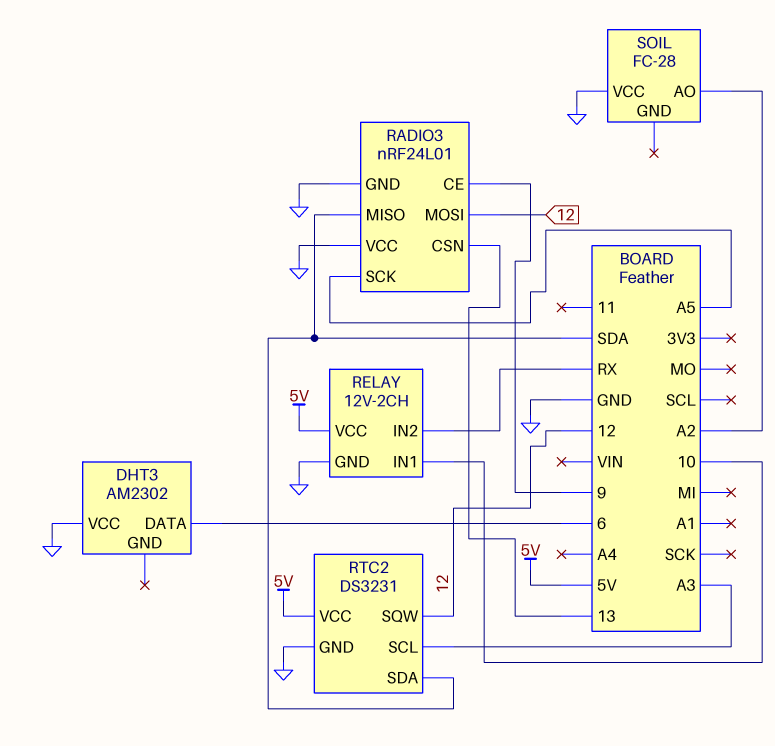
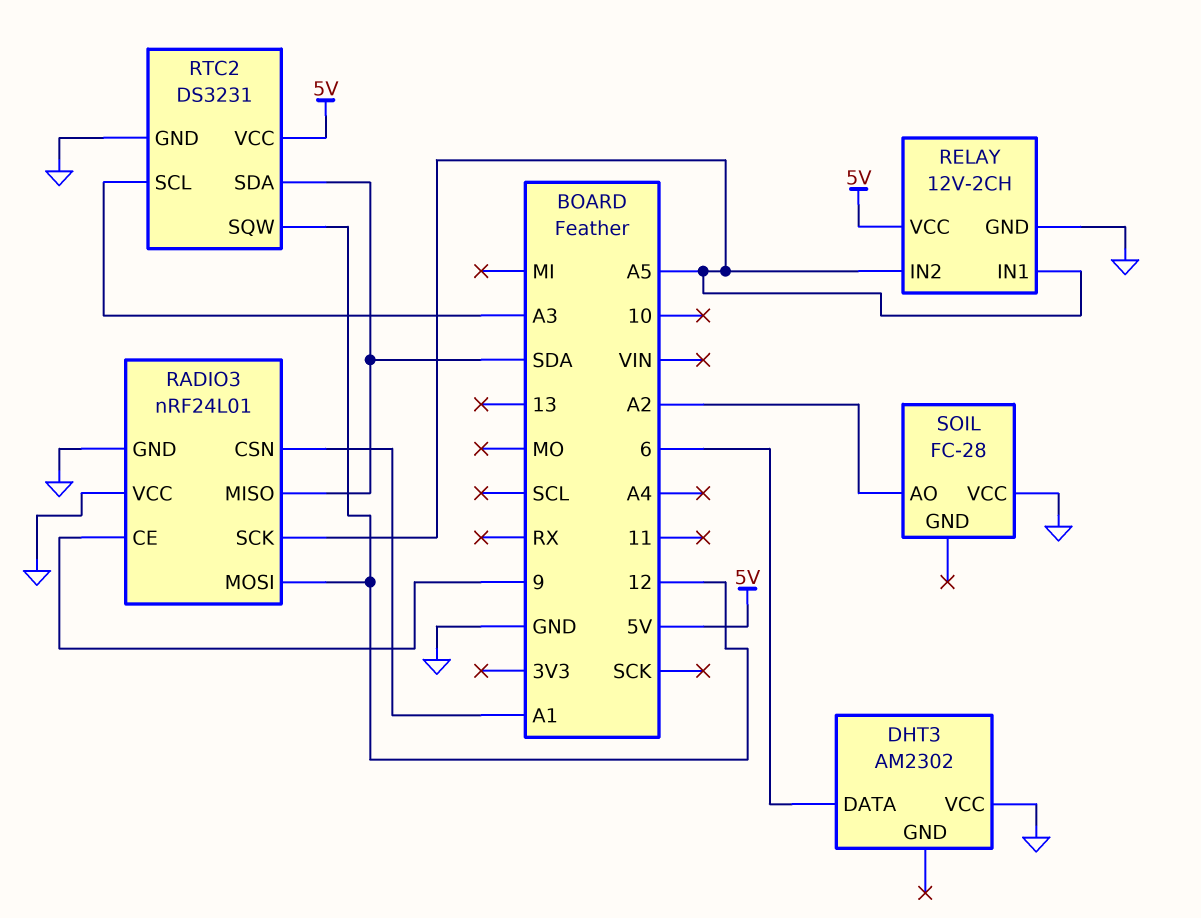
RADIO3 pin CSN: 13 -> A1
RELAY pin IN1: 10 -> A5
RELAY pin IN2: RX -> A5

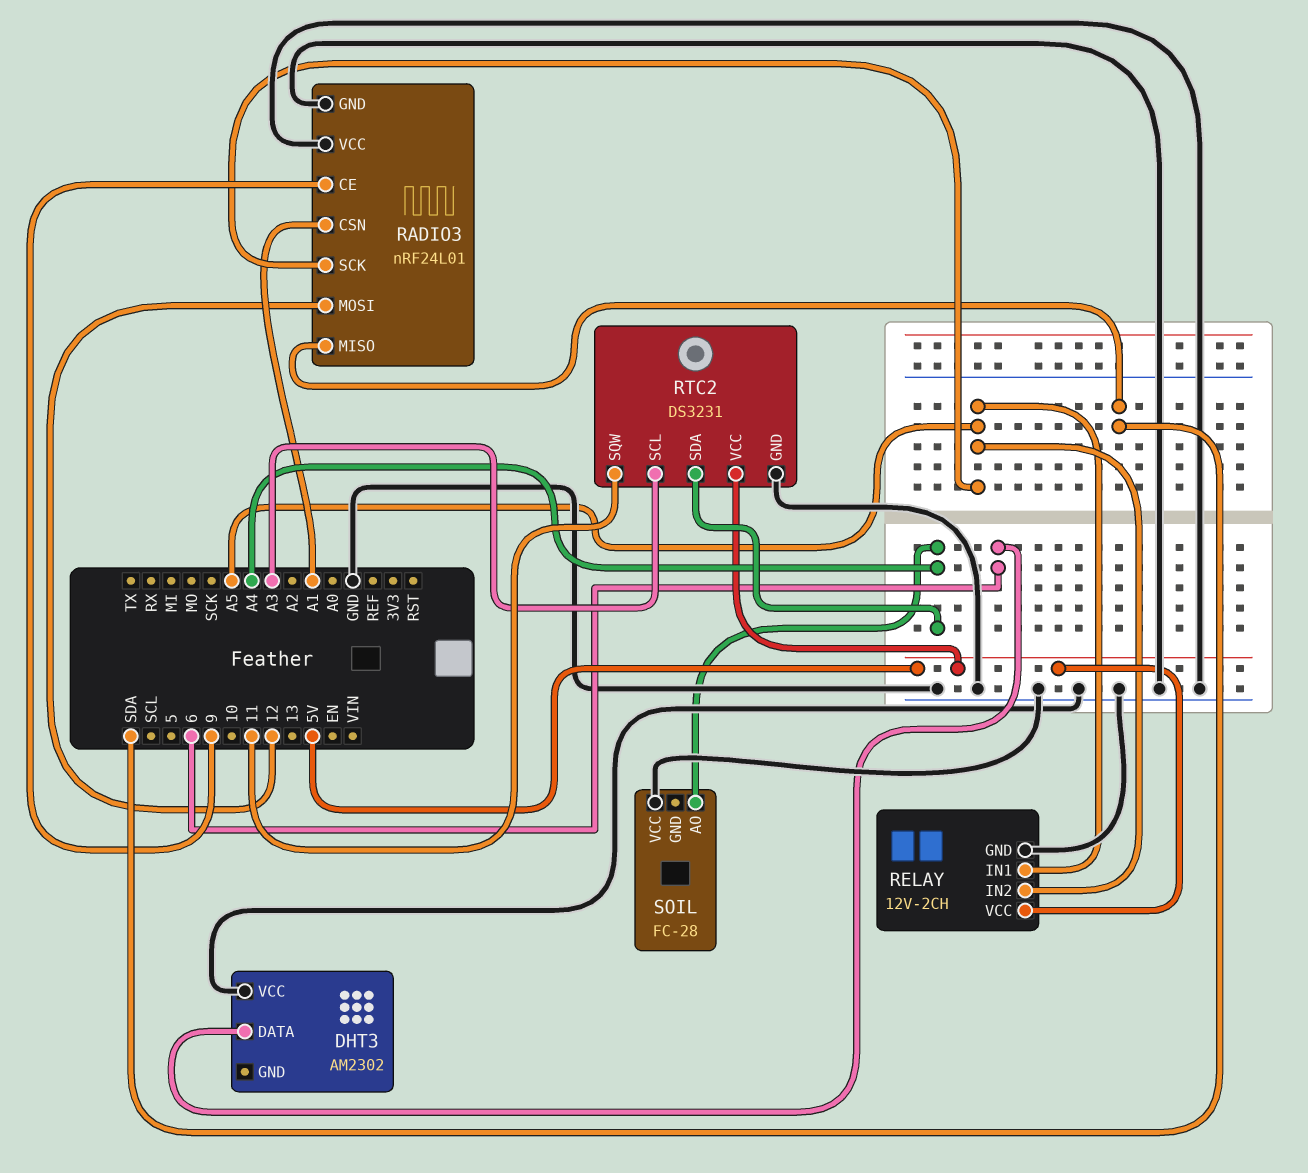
RTC2 pin SDA: SDA -> A4
RTC2 pin SQW: 12 -> 11
SOIL pin AO: A2 -> A4

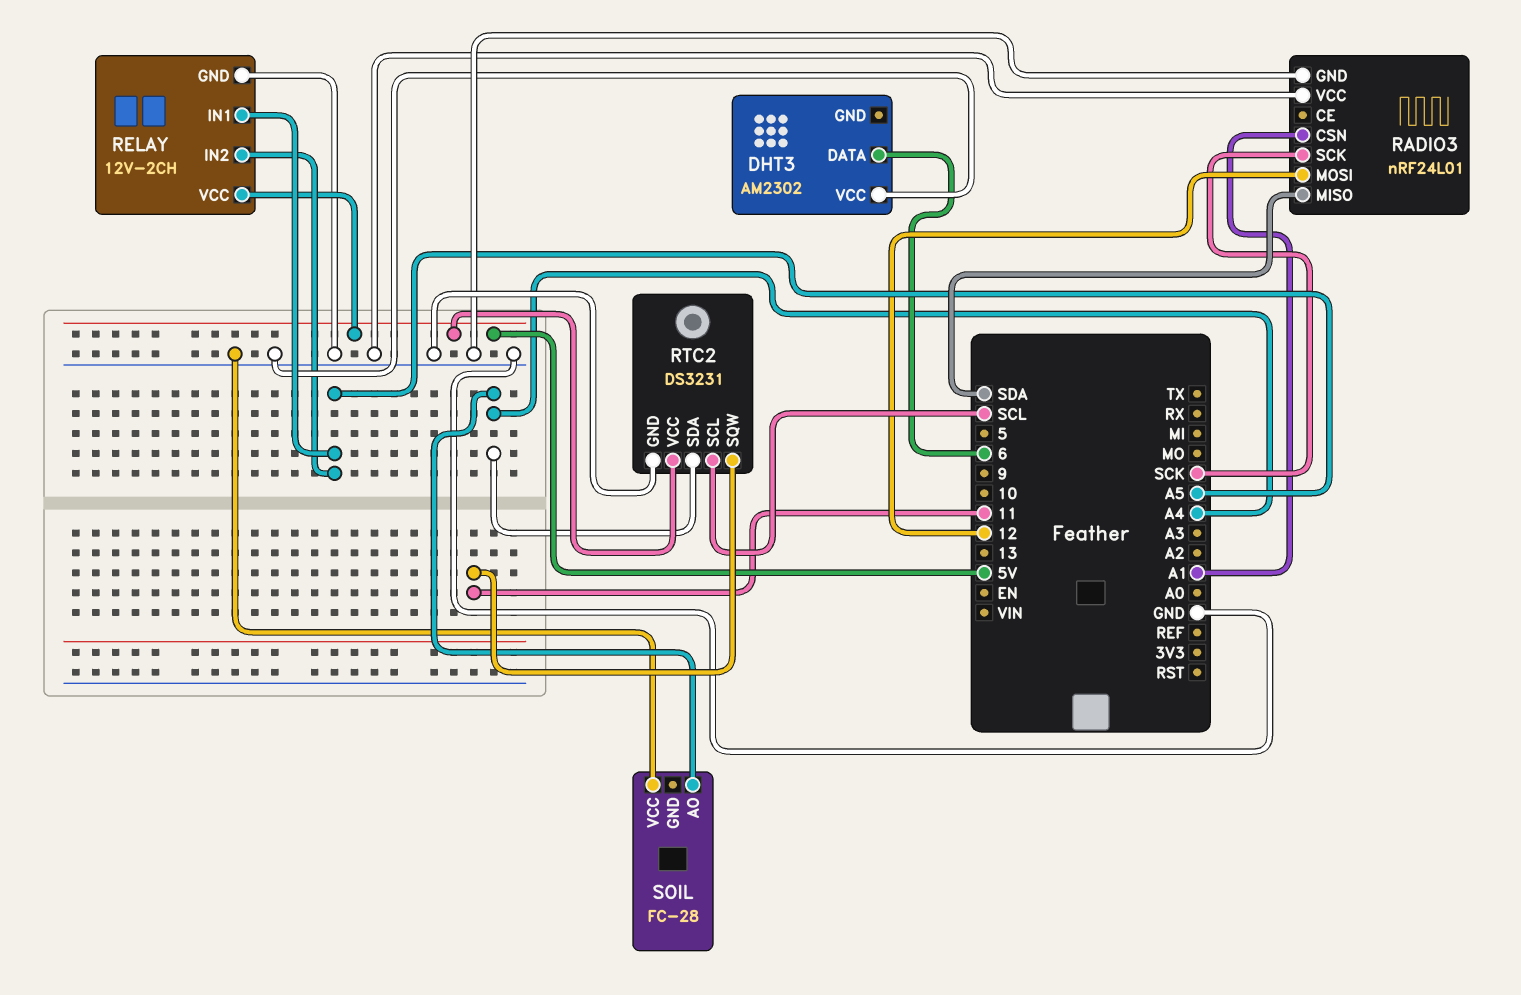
RADIO3 pin CE: 9 -> none
RADIO3 pin SCK: A5 -> SCK
RTC2 pin SCL: A3 -> SCL

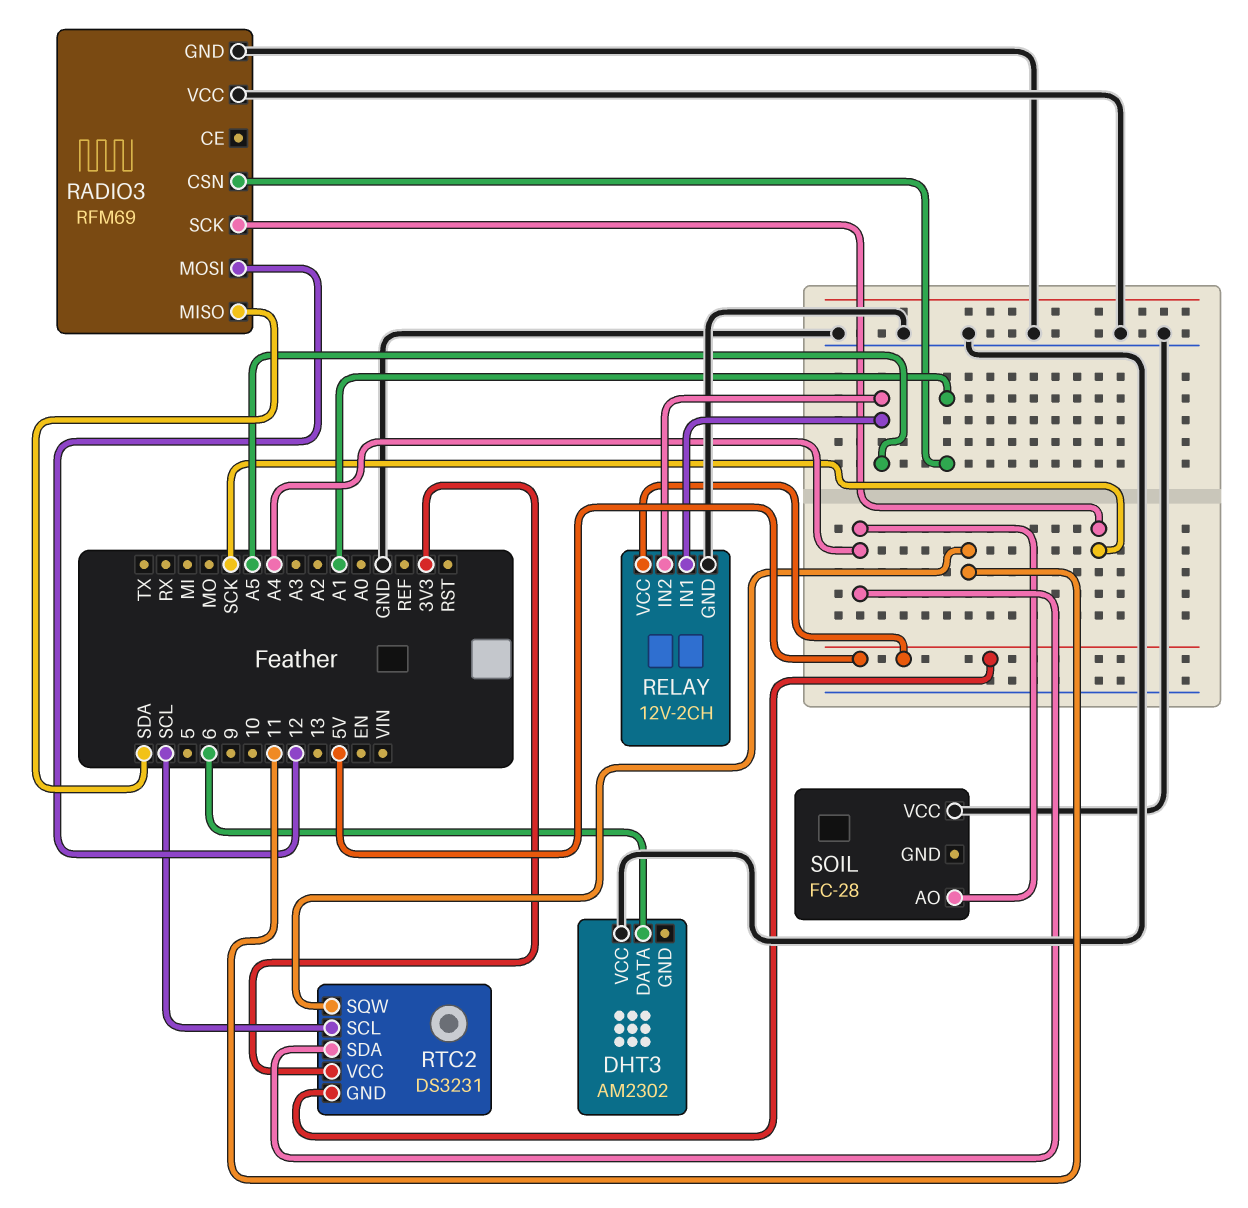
RADIO3: nRF24L01 -> RFM69
RTC2 pin GND: GND -> 5V
RTC2 pin VCC: 5V -> 3V3

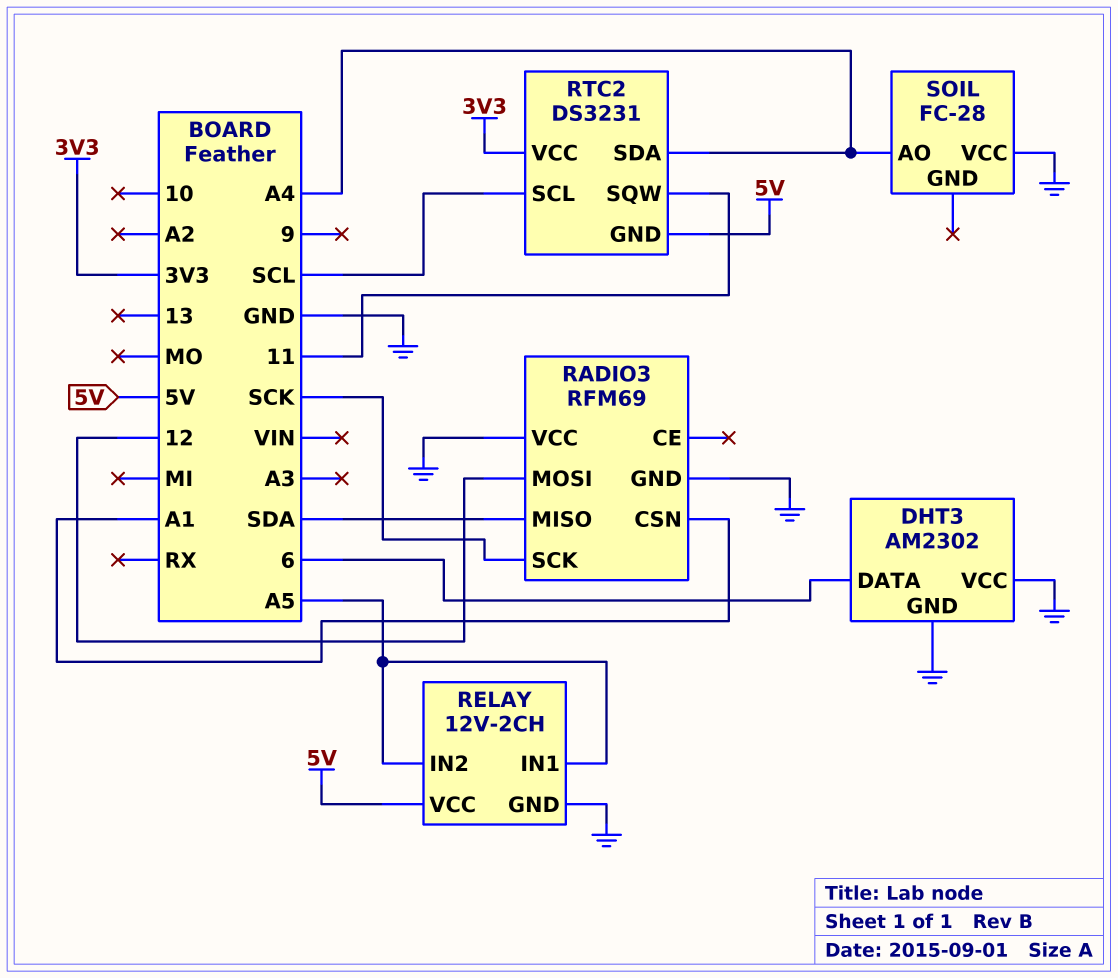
DHT3 pin GND: none -> GND

